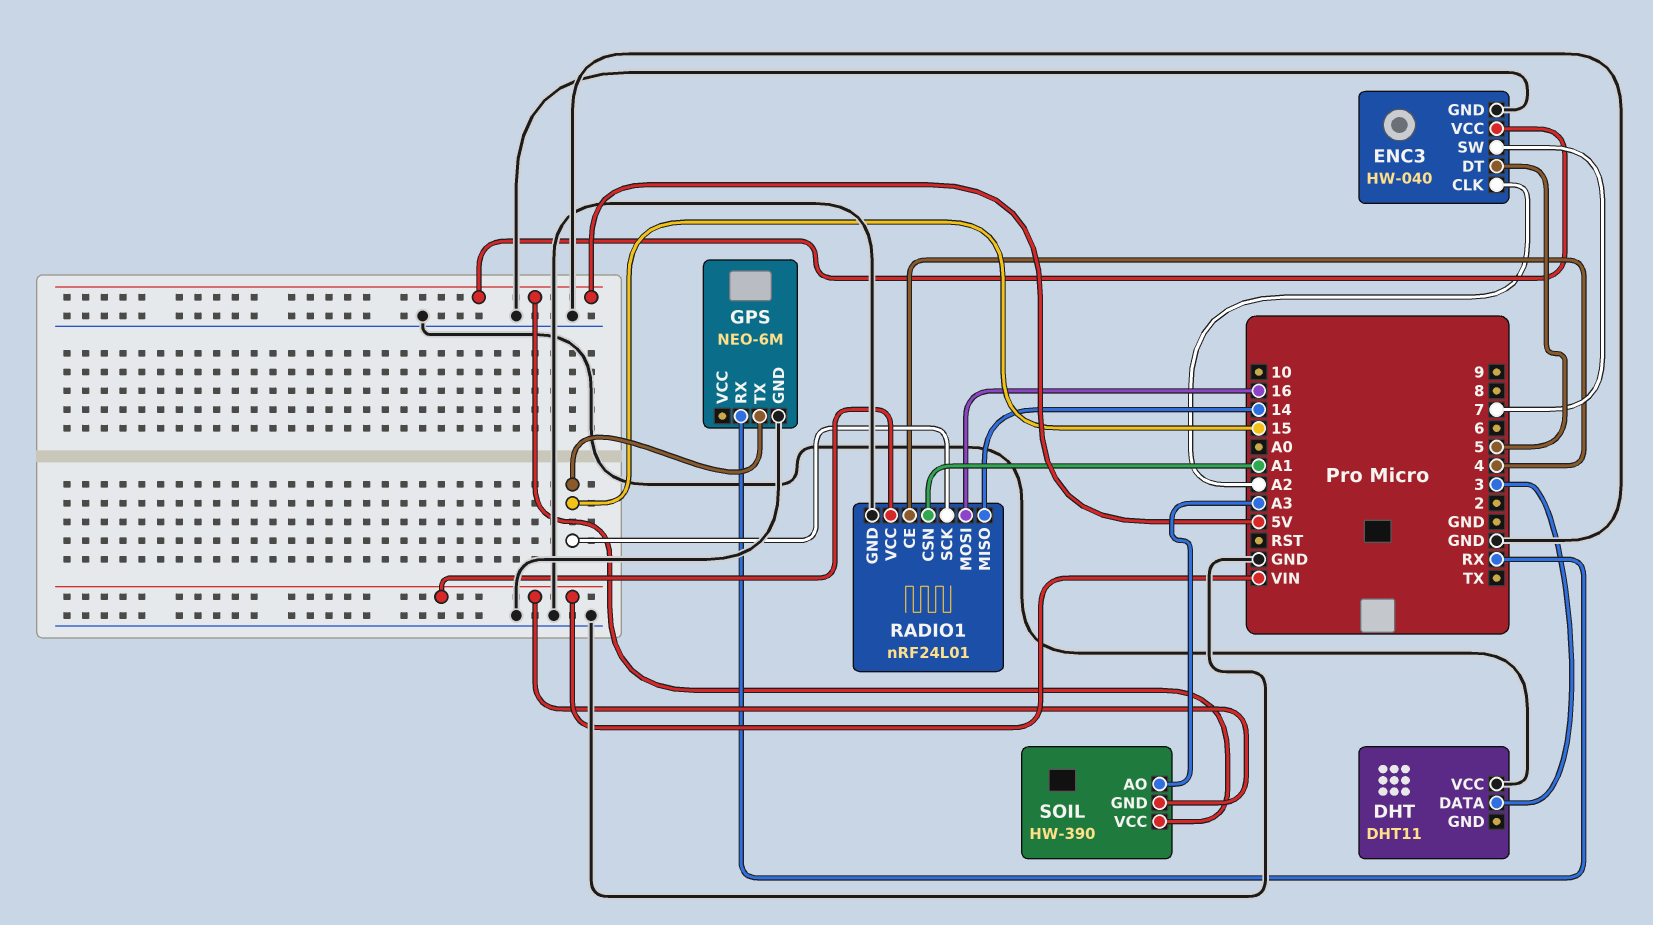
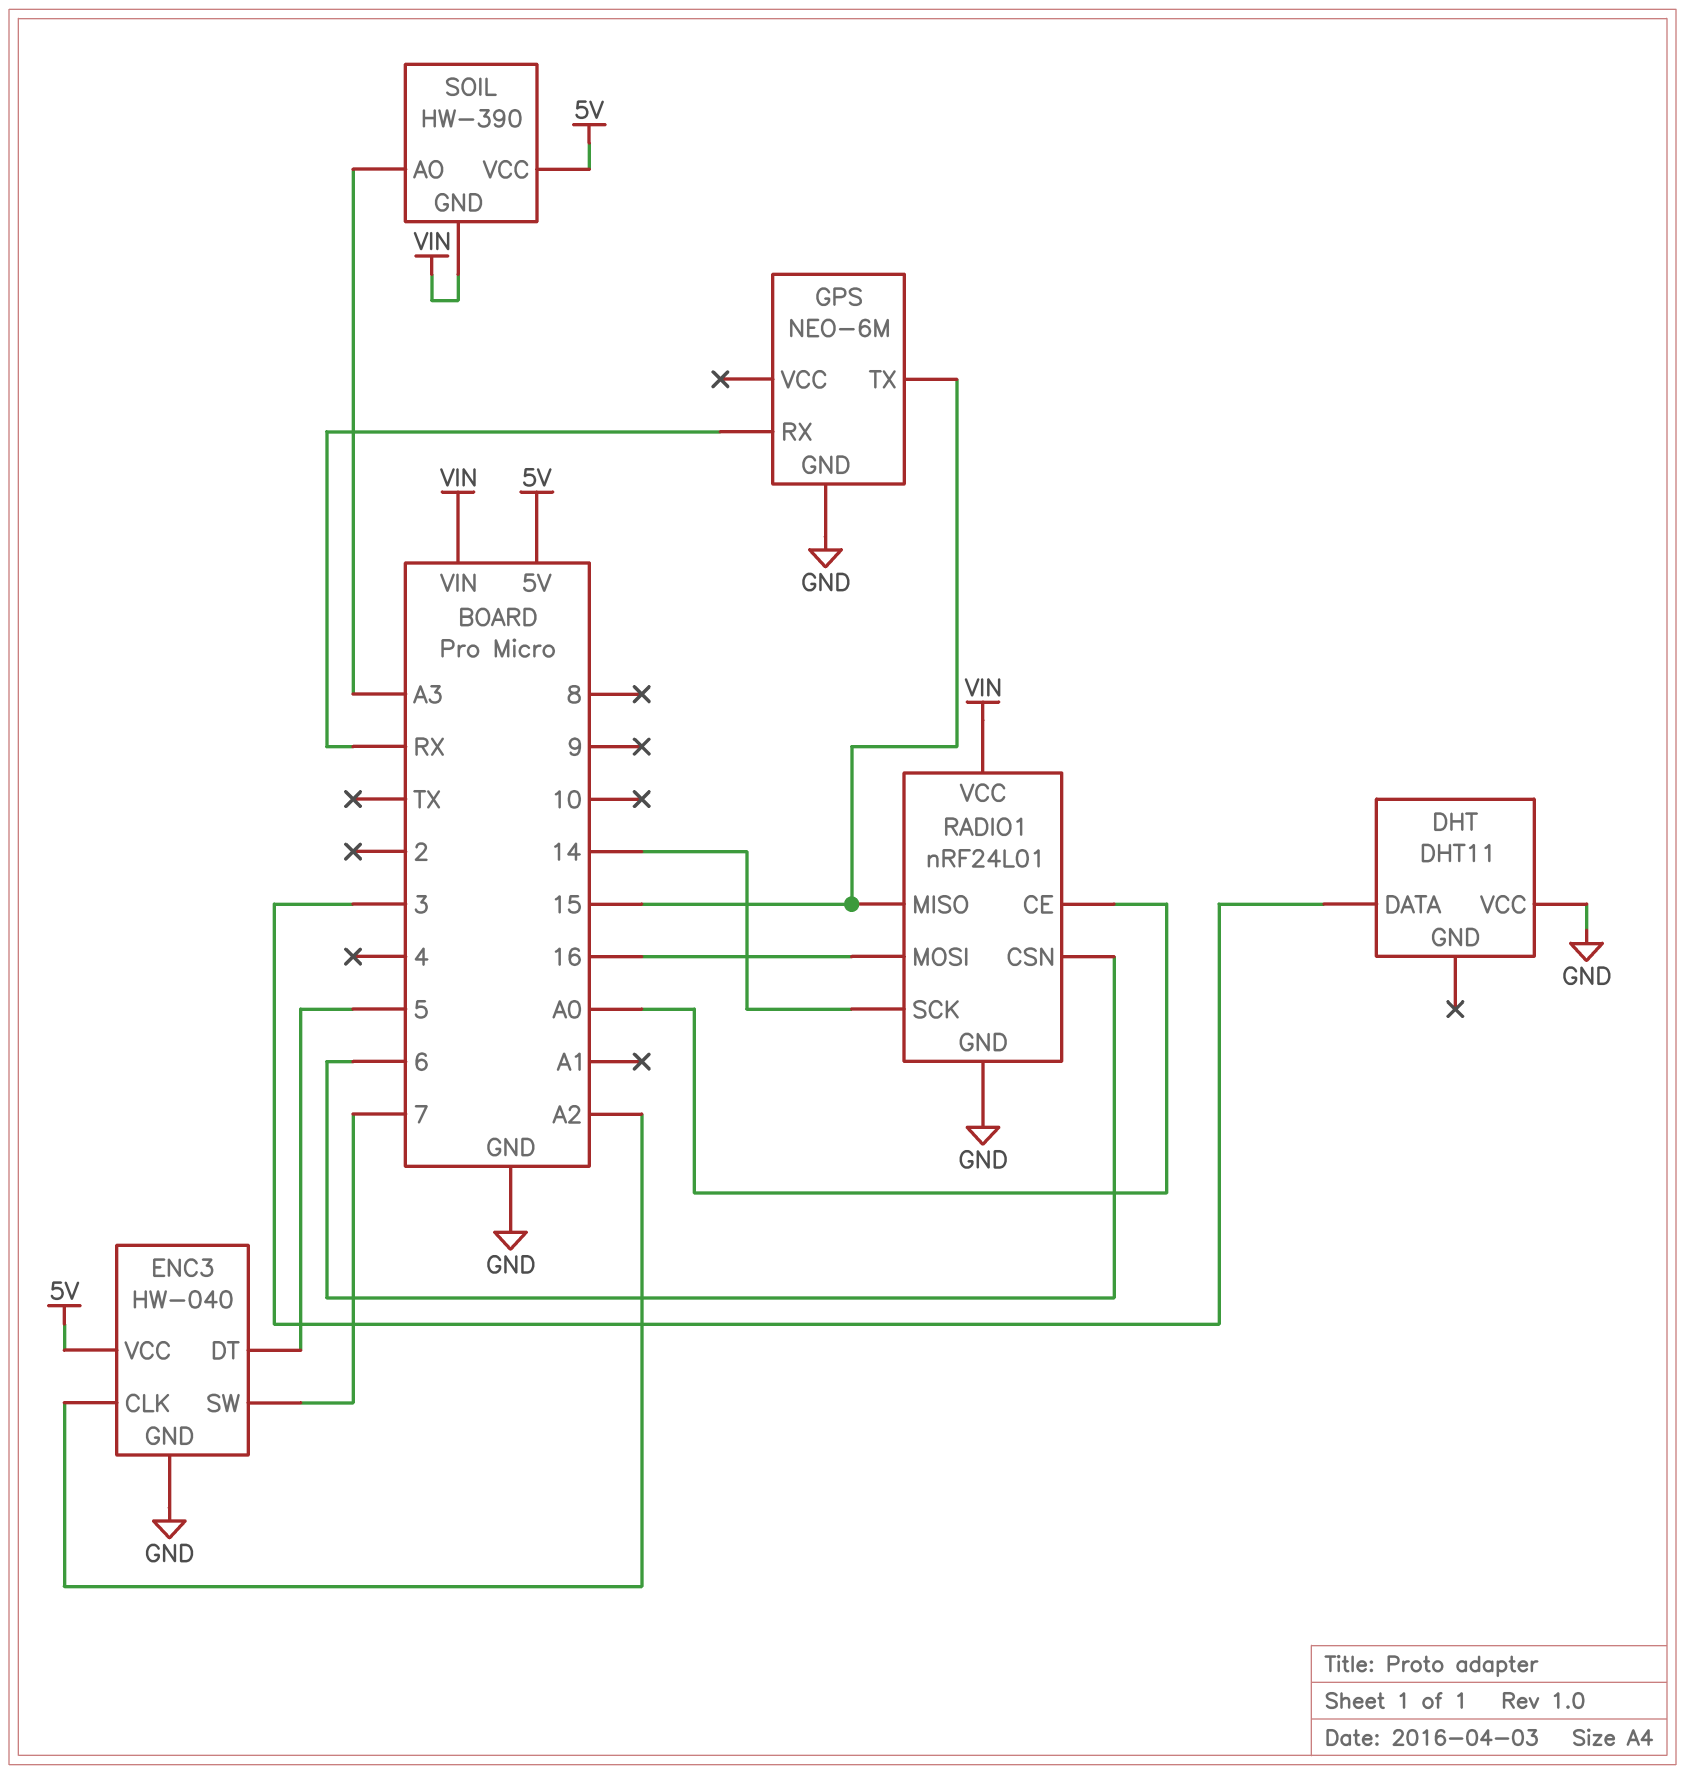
RADIO1 pin CE: 4 -> A0
RADIO1 pin CSN: A1 -> 6
RADIO1 pin MISO: 14 -> 15
RADIO1 pin SCK: 15 -> 14

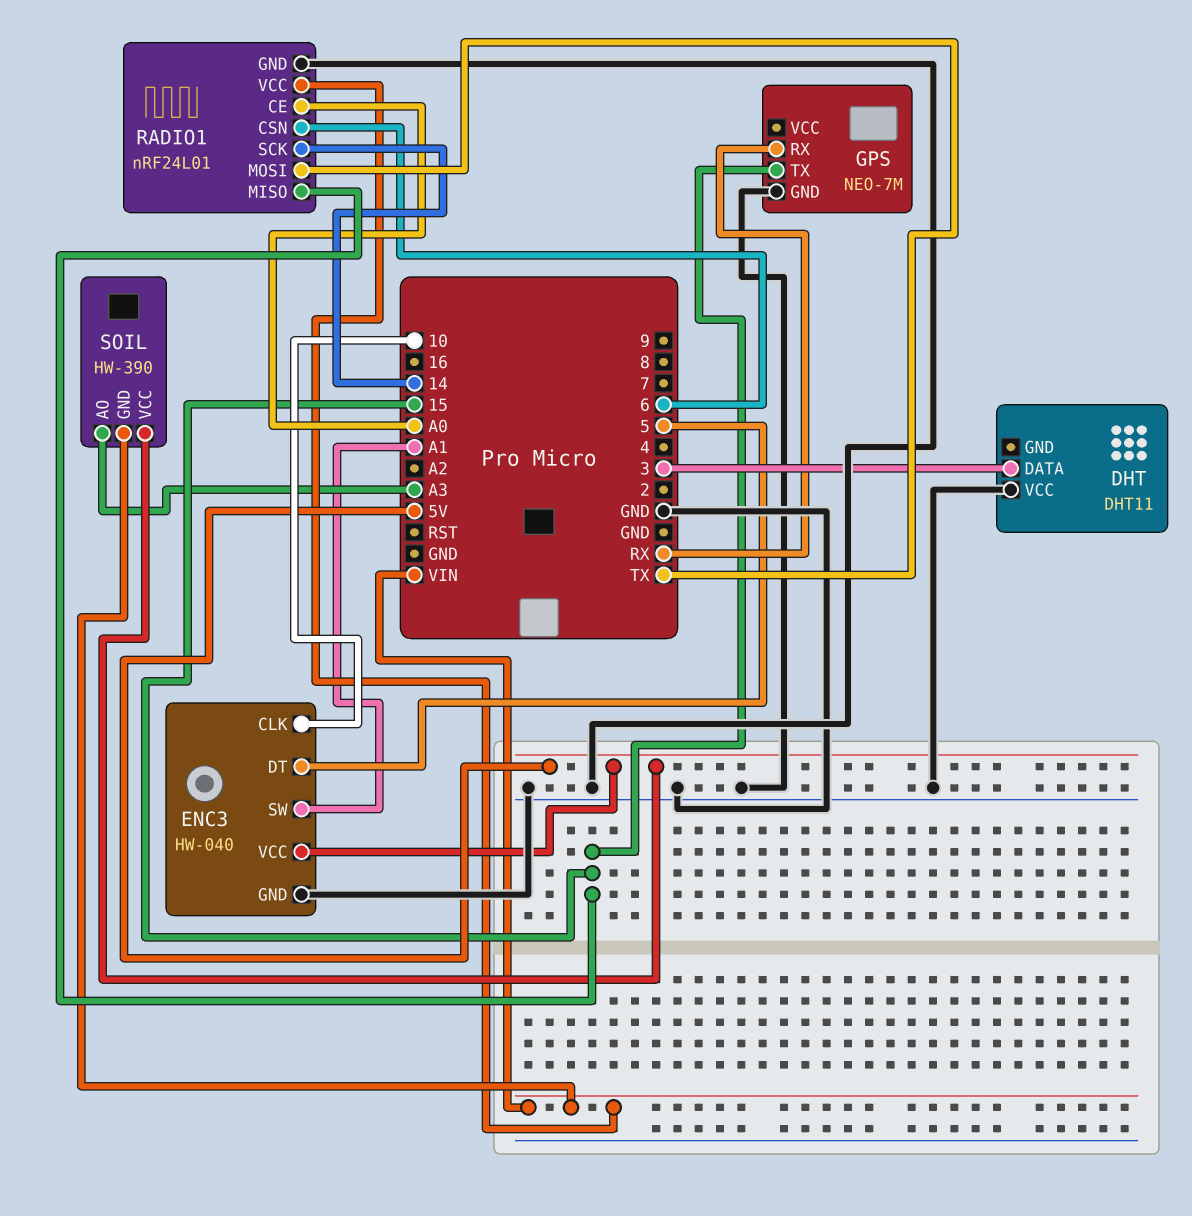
ENC3 pin CLK: A2 -> 10
ENC3 pin SW: 7 -> A1
GPS: NEO-6M -> NEO-7M
RADIO1 pin MOSI: 16 -> TX

